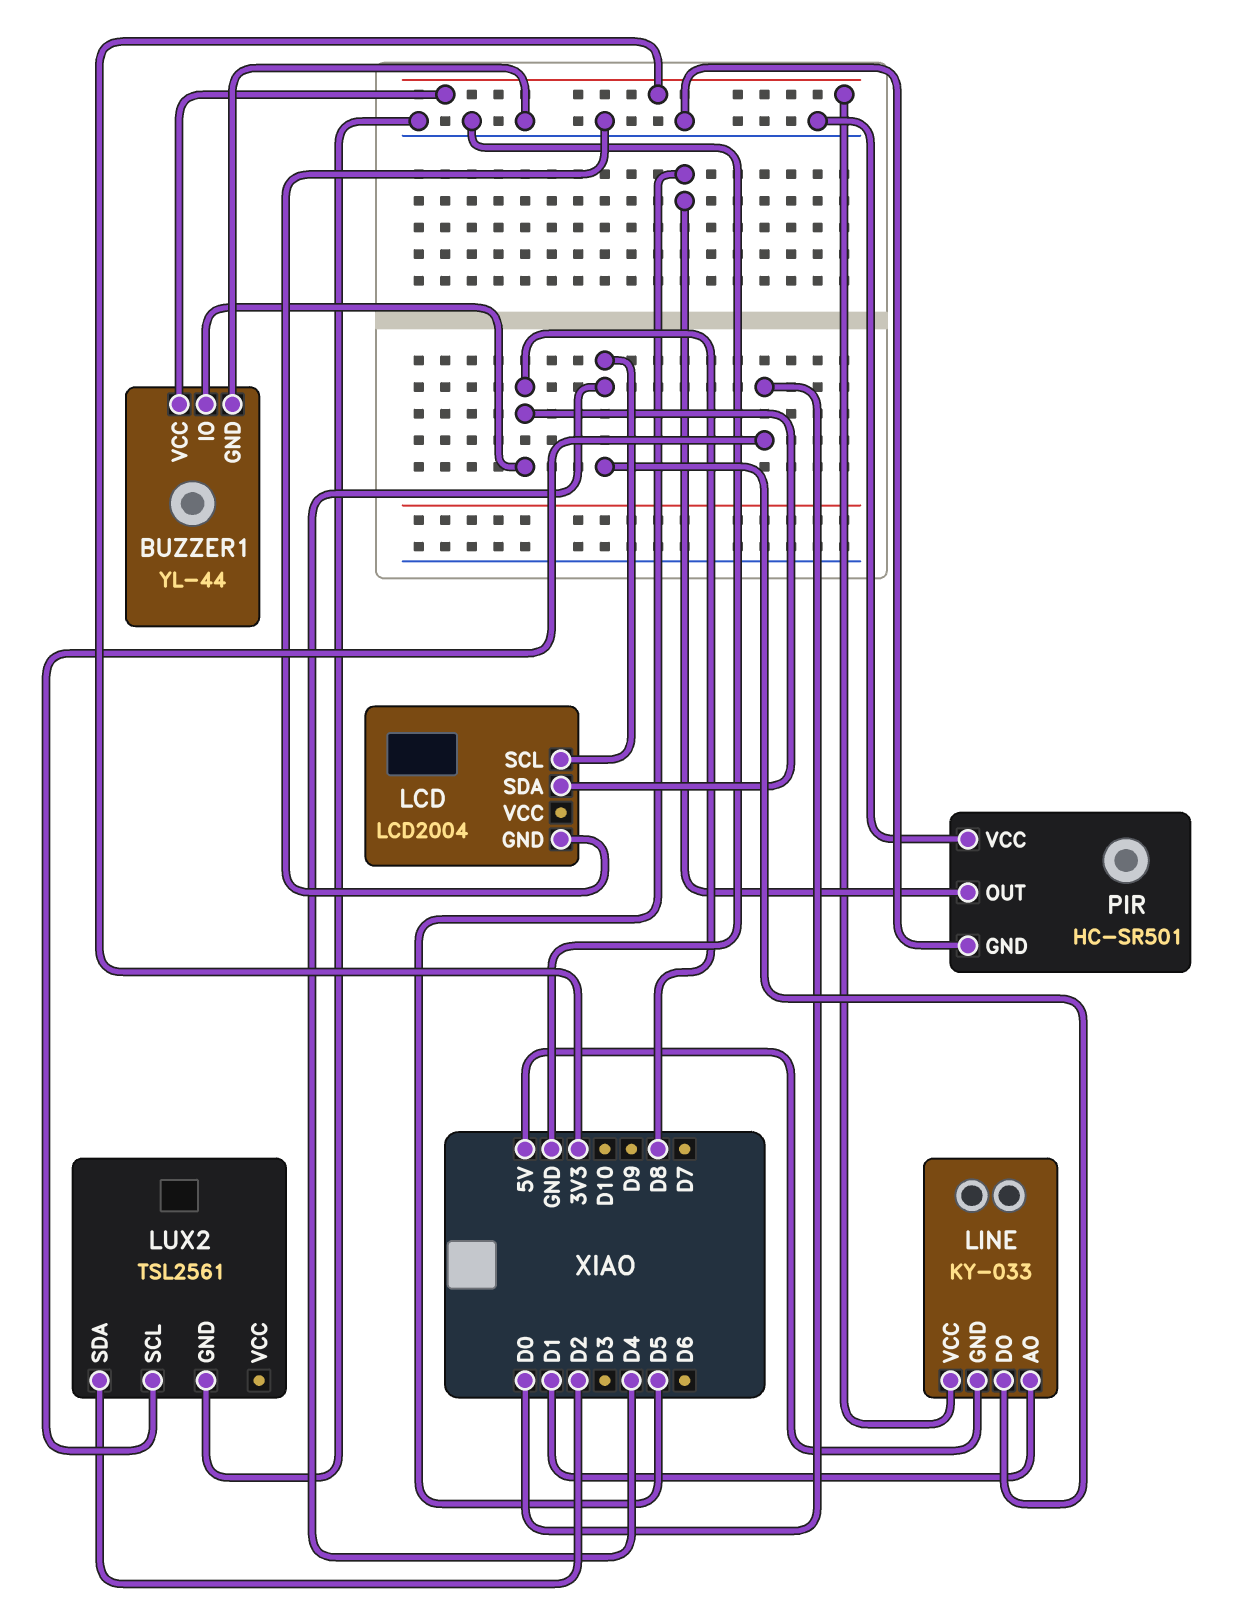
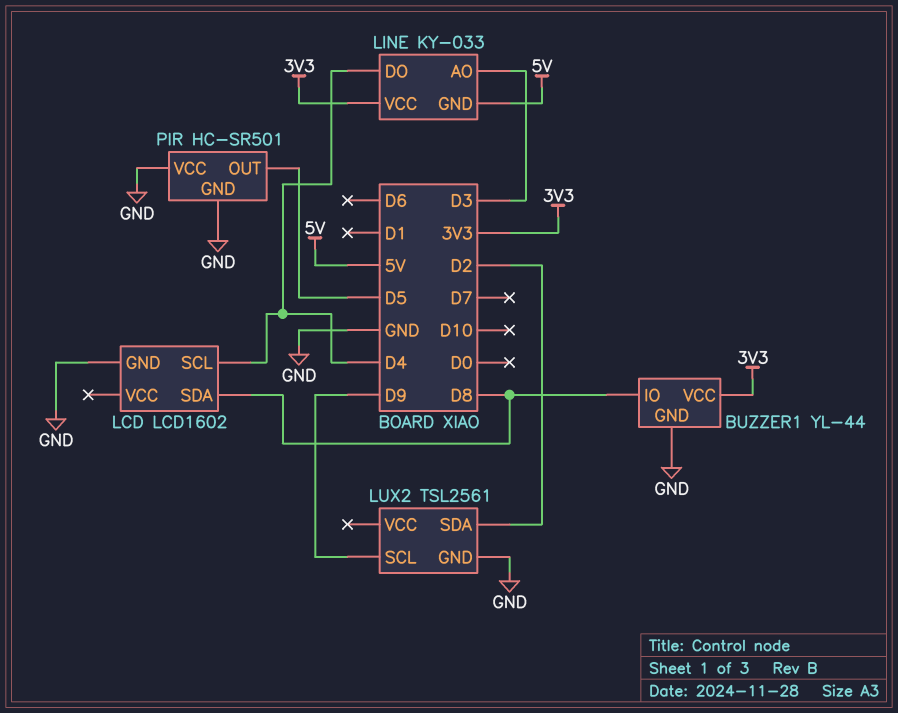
LCD: LCD2004 -> LCD1602
LINE pin AO: D1 -> D3
LUX2 pin SCL: D0 -> D9

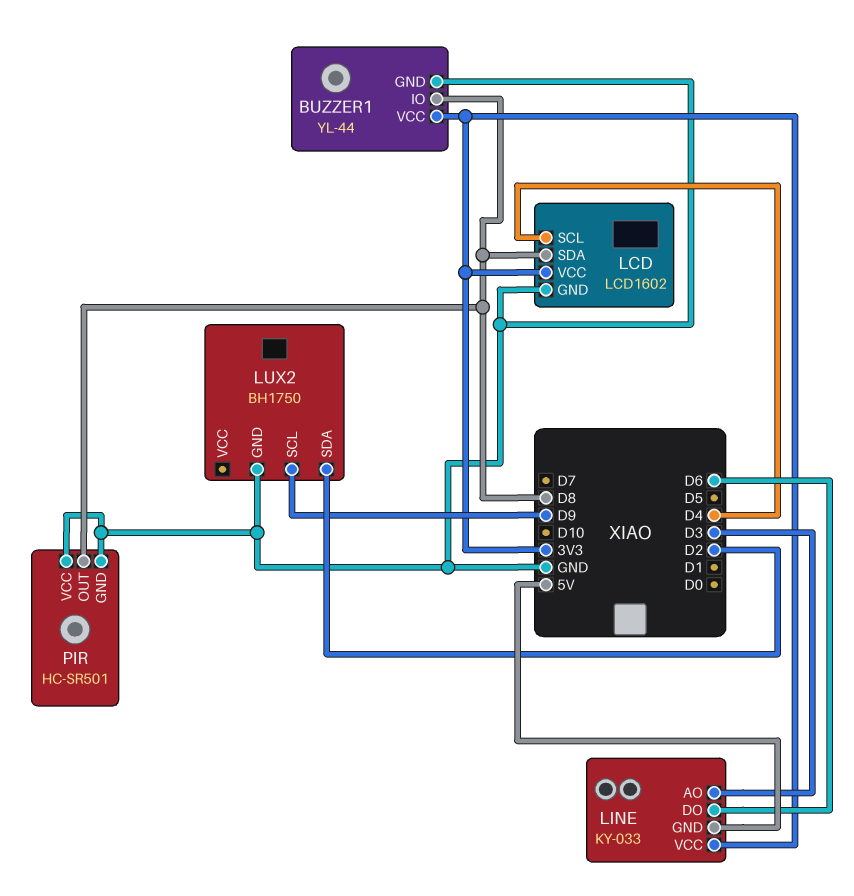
LCD pin VCC: none -> 3V3
LINE pin DO: D4 -> D6
LUX2: TSL2561 -> BH1750
PIR pin OUT: D5 -> D8

